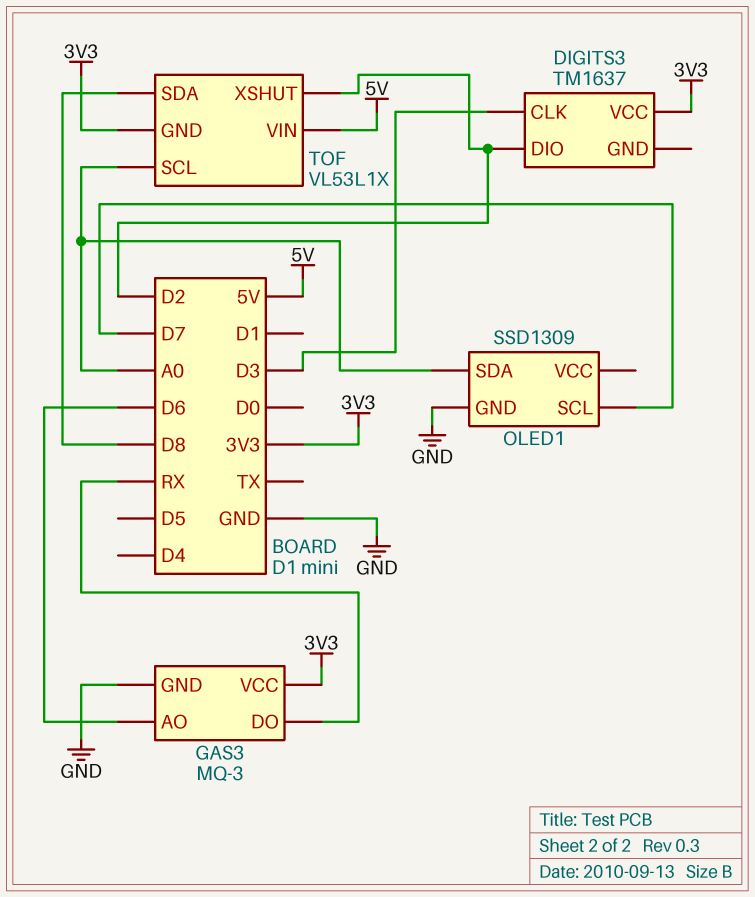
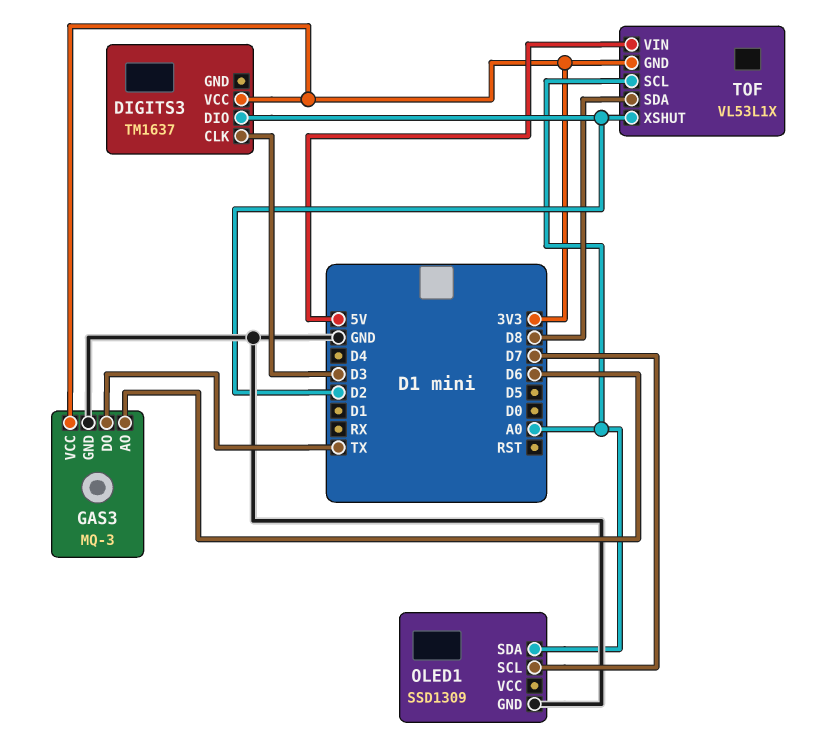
GAS3 pin DO: RX -> TX

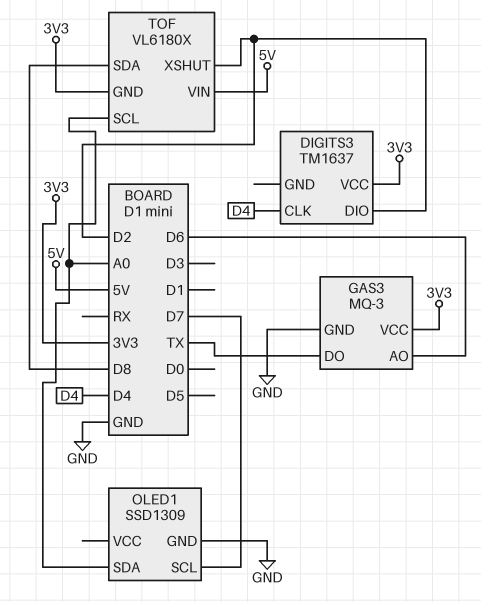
DIGITS3 pin CLK: D3 -> D4
TOF: VL53L1X -> VL6180X

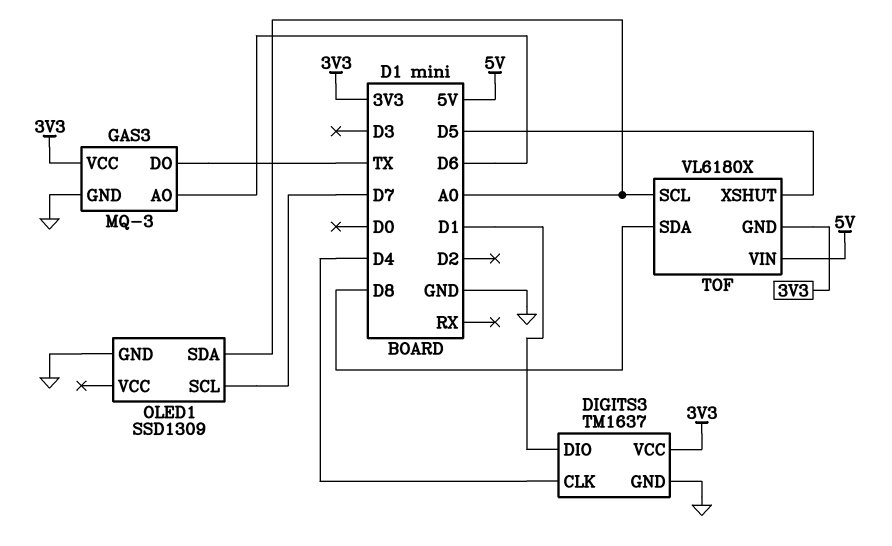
DIGITS3 pin DIO: D2 -> D1
DIGITS3 pin GND: none -> GND
TOF pin XSHUT: D2 -> D5

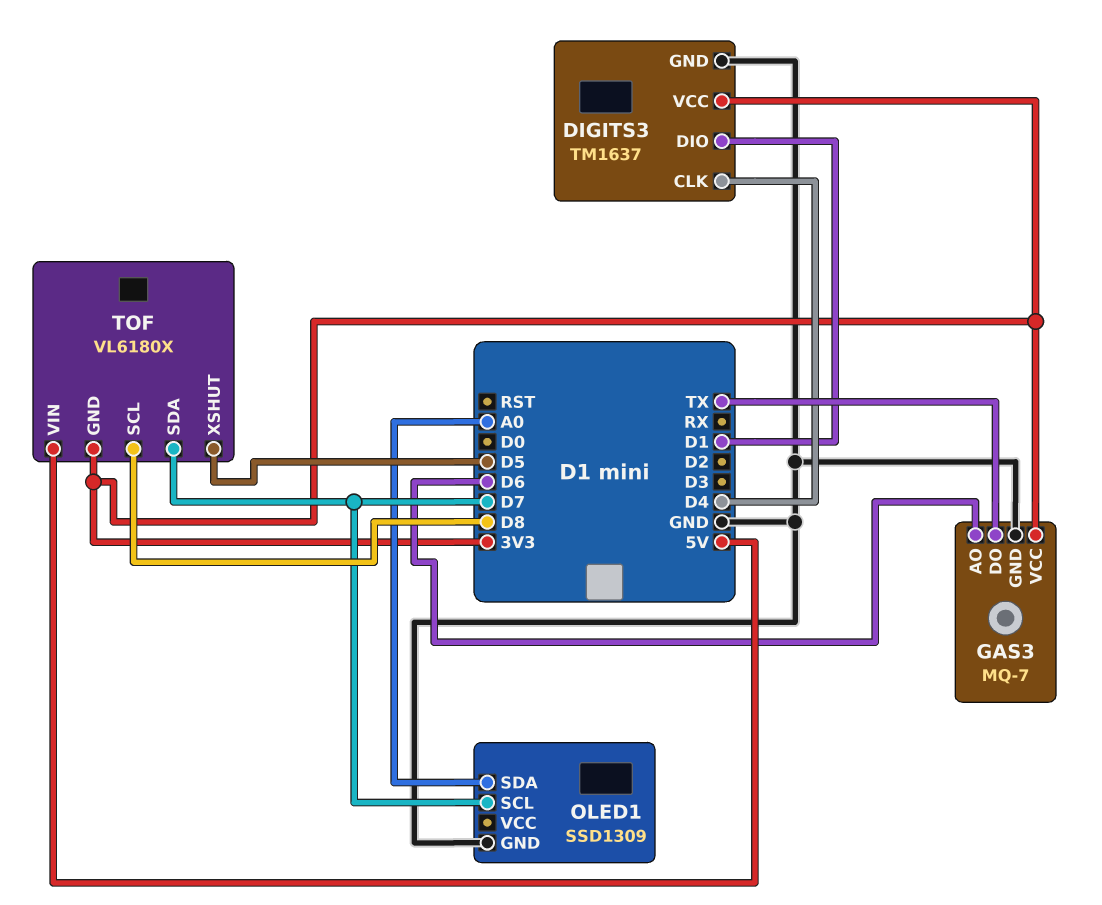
GAS3: MQ-3 -> MQ-7
TOF pin SCL: A0 -> D8
TOF pin SDA: D8 -> D7

